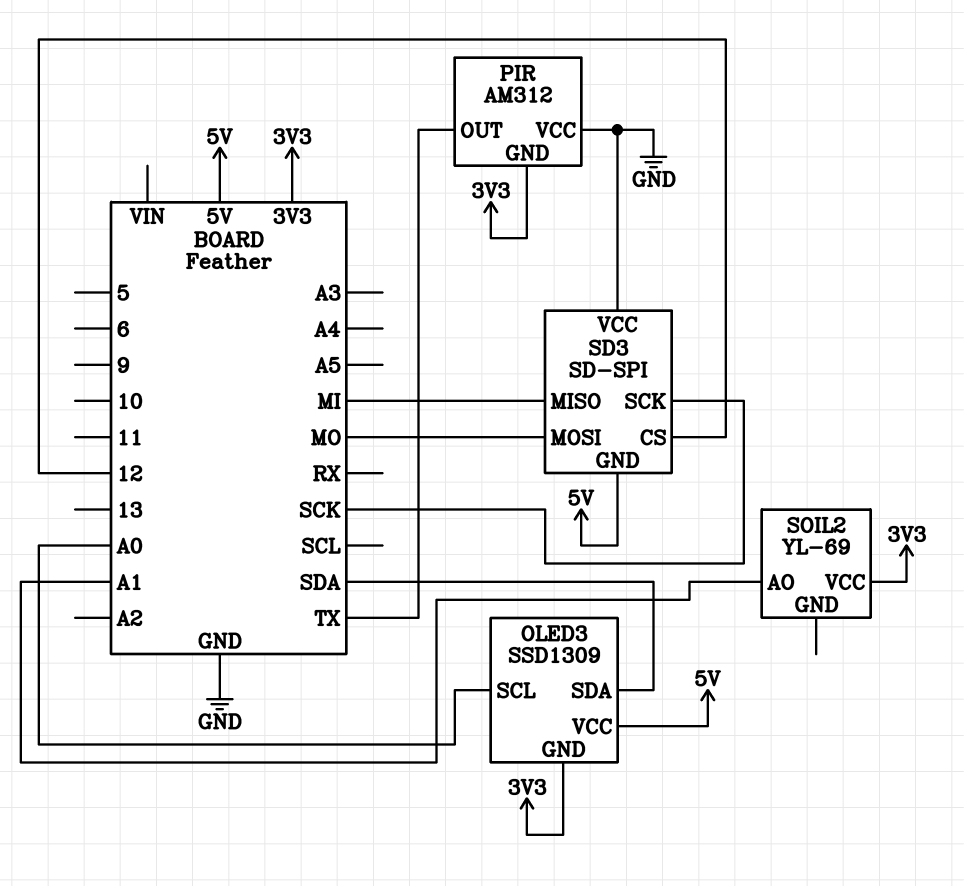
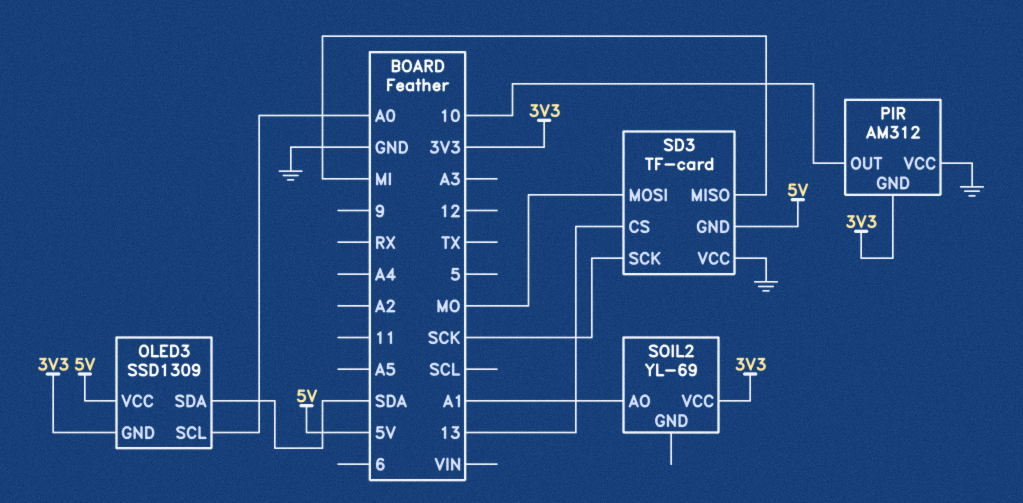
PIR pin OUT: TX -> 10
SD3: SD-SPI -> TF-card
SD3 pin CS: 12 -> 13

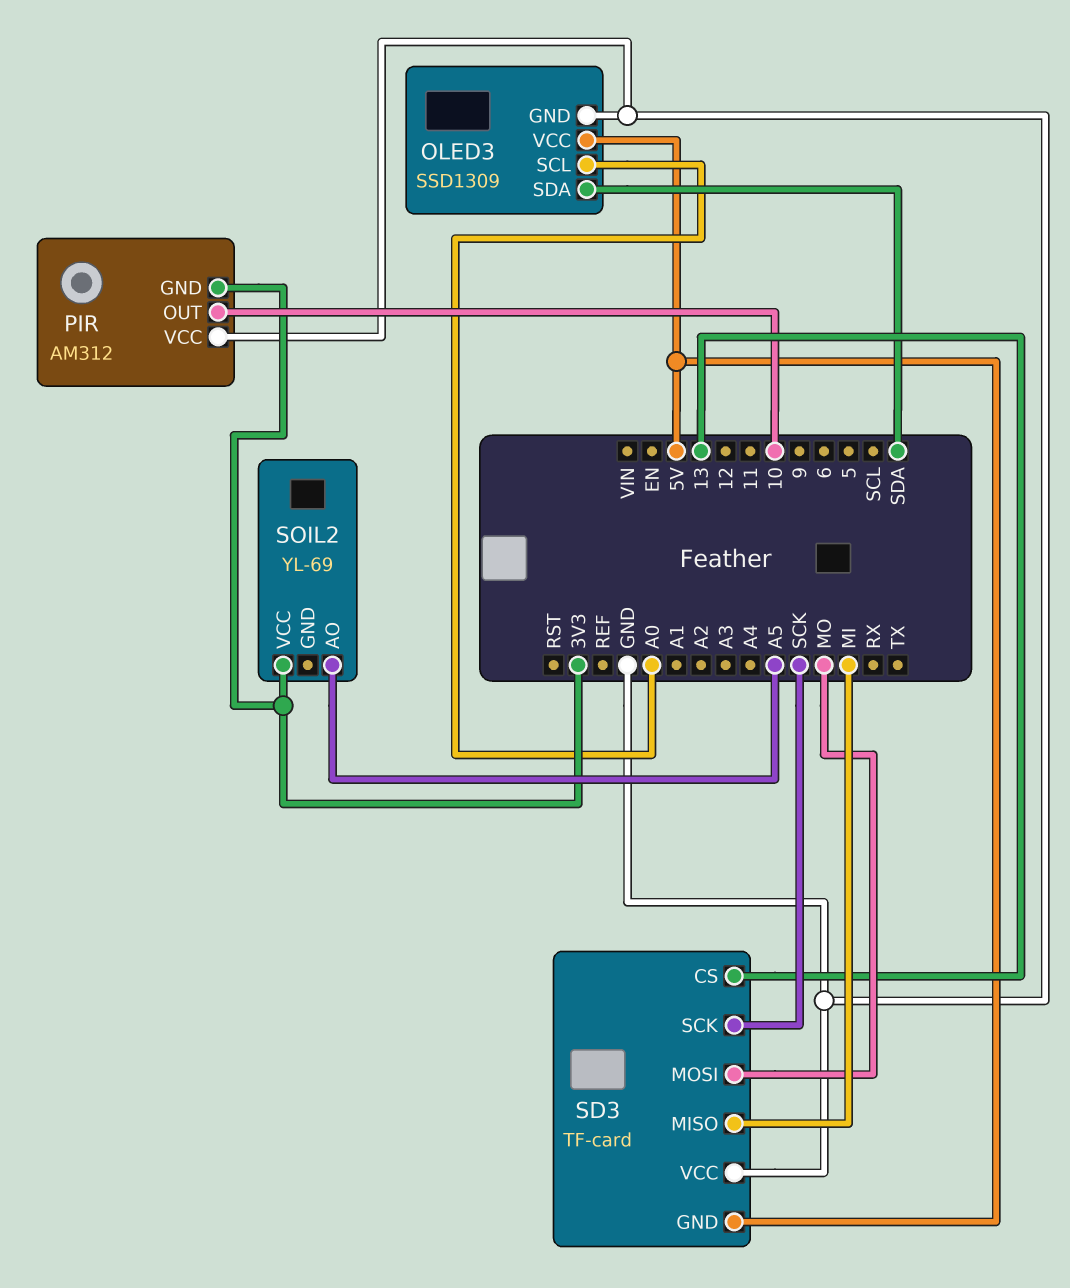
OLED3 pin GND: 3V3 -> GND
SOIL2 pin AO: A1 -> A5

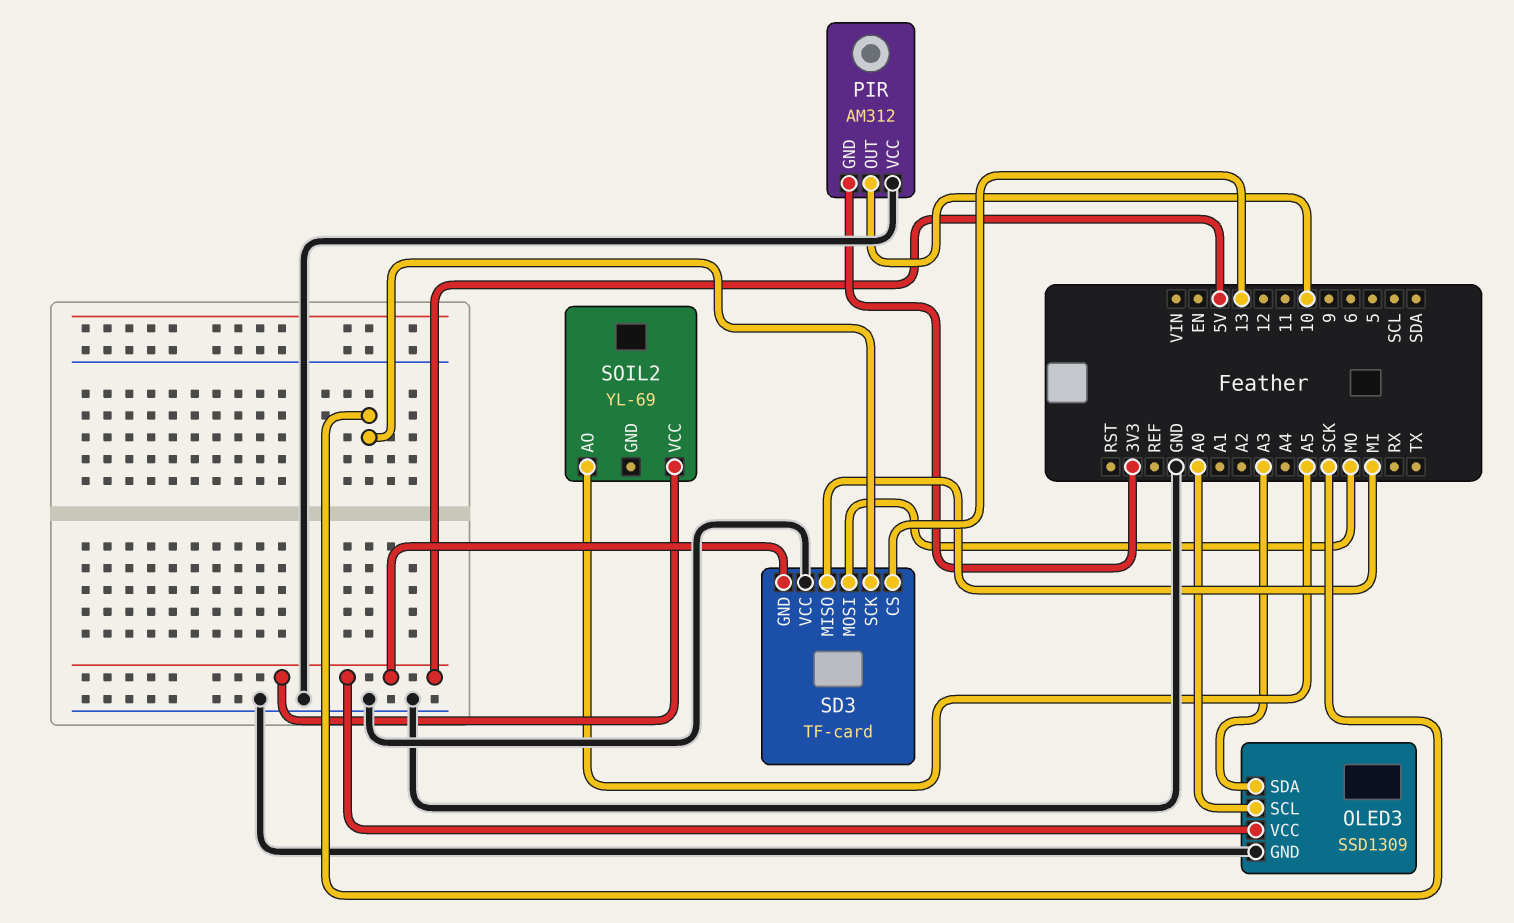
OLED3 pin SDA: SDA -> A3
SOIL2 pin VCC: 3V3 -> 5V

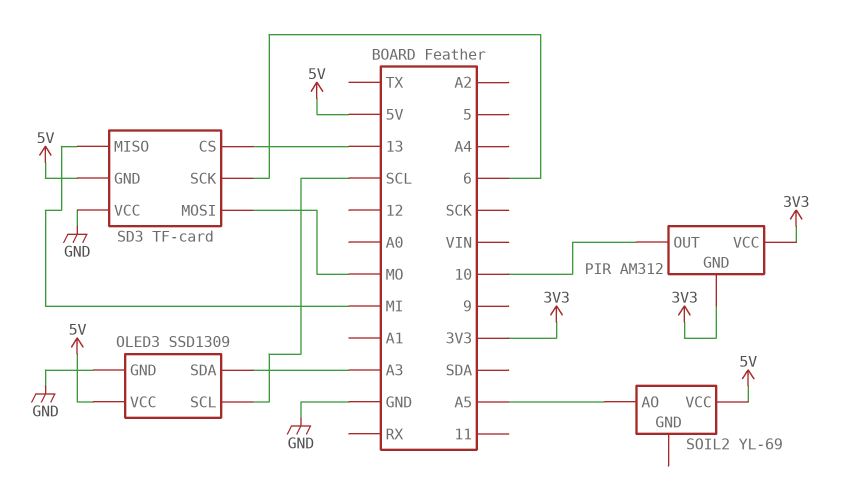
OLED3 pin SCL: A0 -> SCL
PIR pin VCC: GND -> 3V3
SD3 pin SCK: SCK -> 6

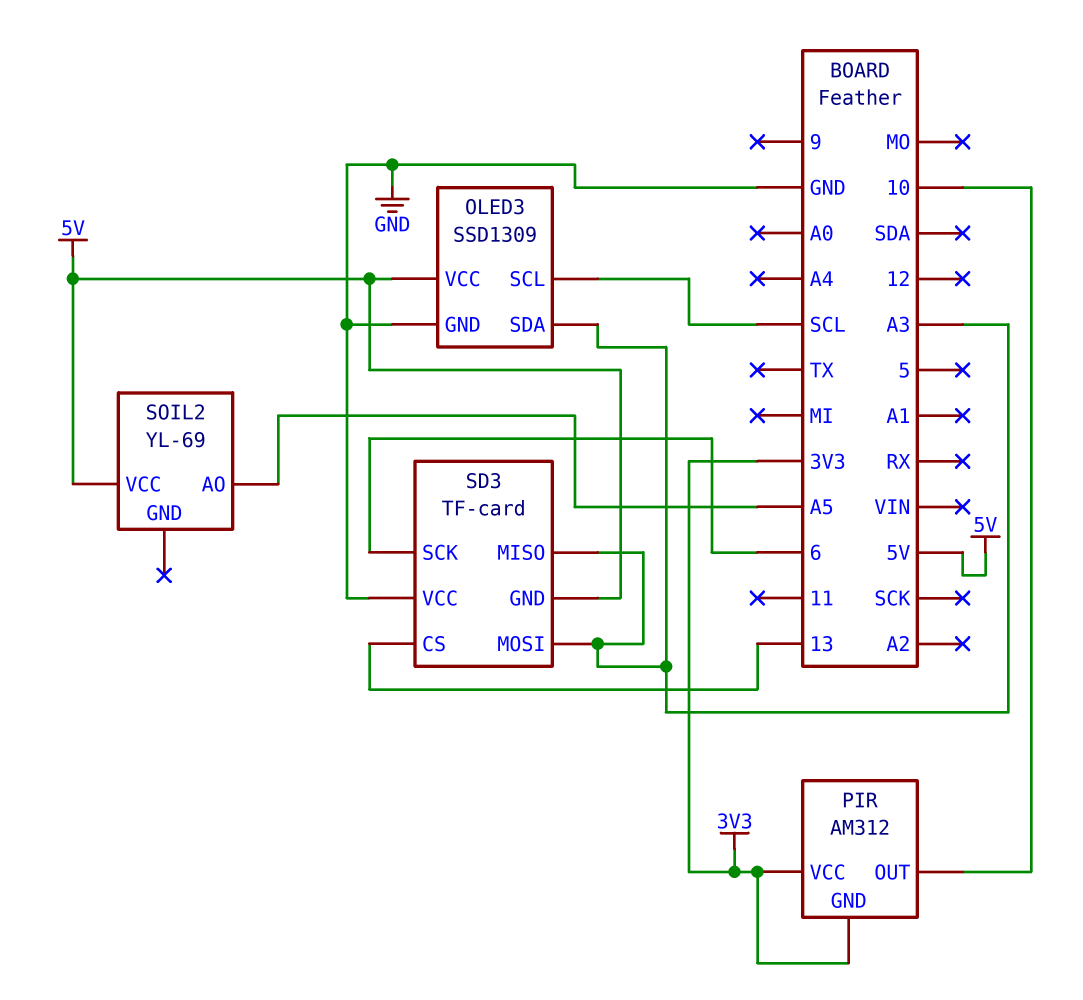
SD3 pin MISO: MI -> A3
SD3 pin MOSI: MO -> A3

